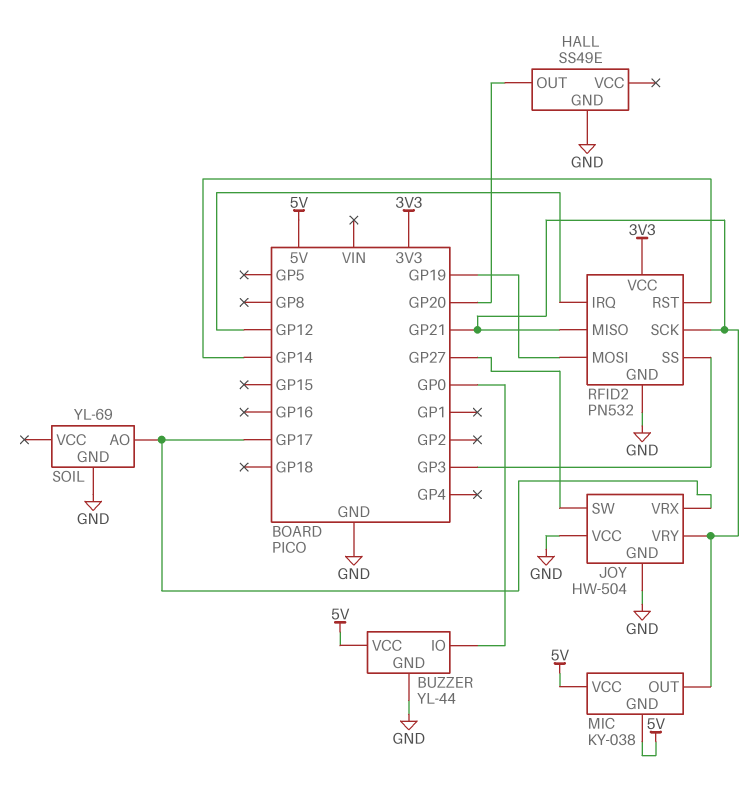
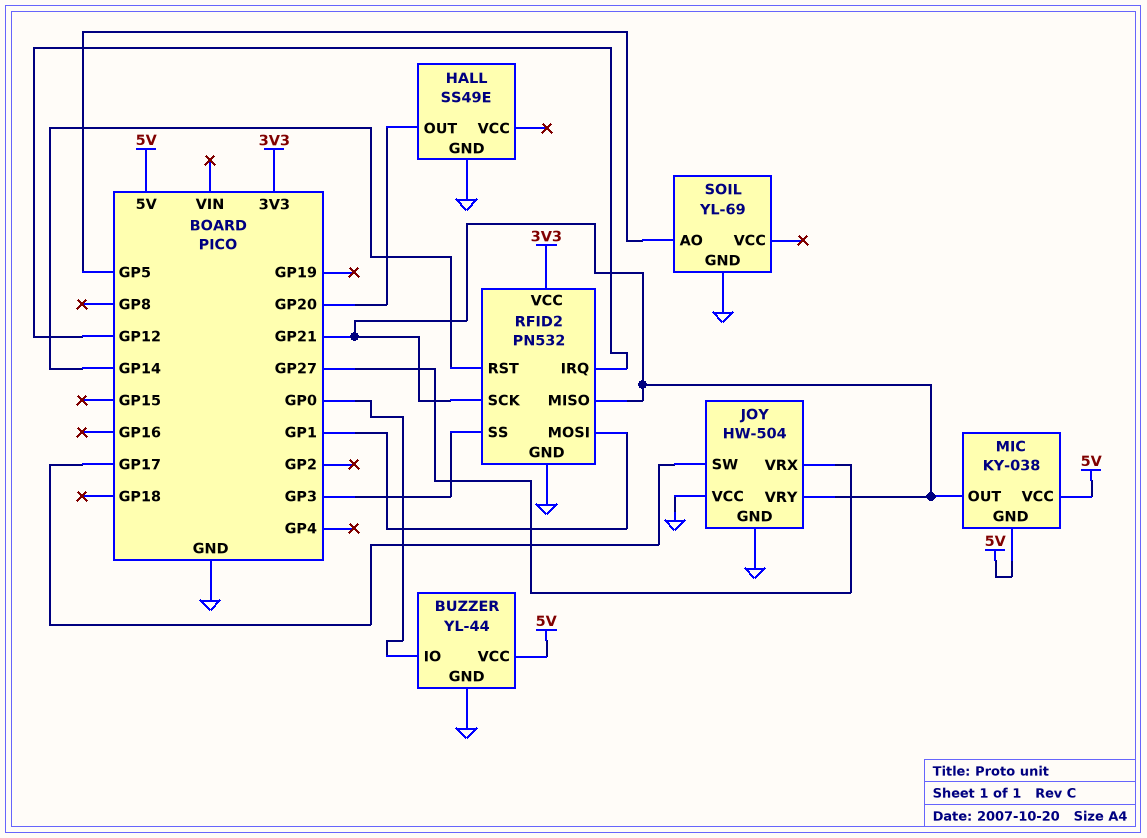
JOY pin SW: GP27 -> GP17
JOY pin VRX: GP17 -> GP27
RFID2 pin MOSI: GP19 -> GP1
SOIL pin AO: GP17 -> GP5

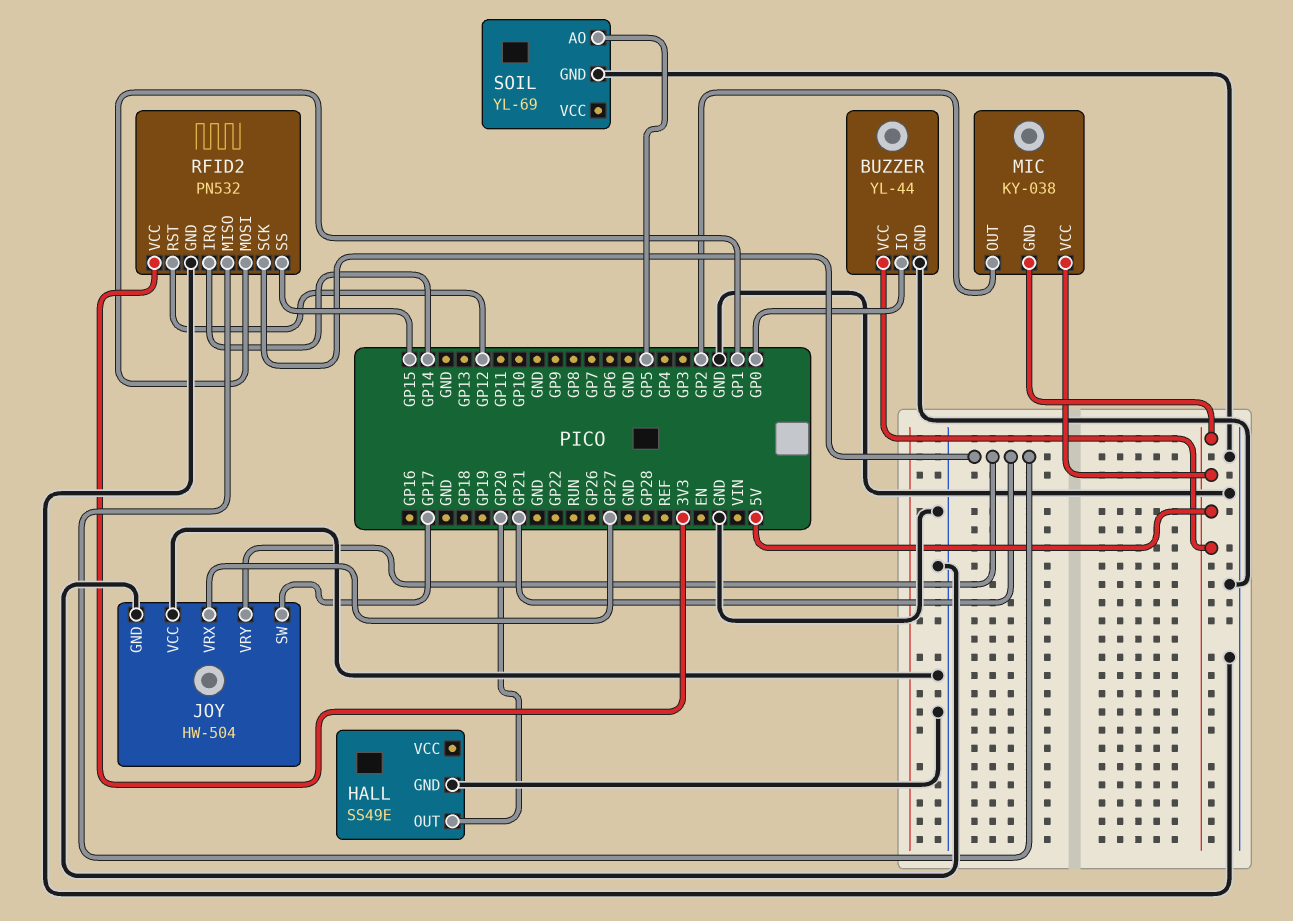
MIC pin OUT: GP21 -> GP2
RFID2 pin IRQ: GP12 -> GP14
RFID2 pin RST: GP14 -> GP12
RFID2 pin SS: GP3 -> GP15

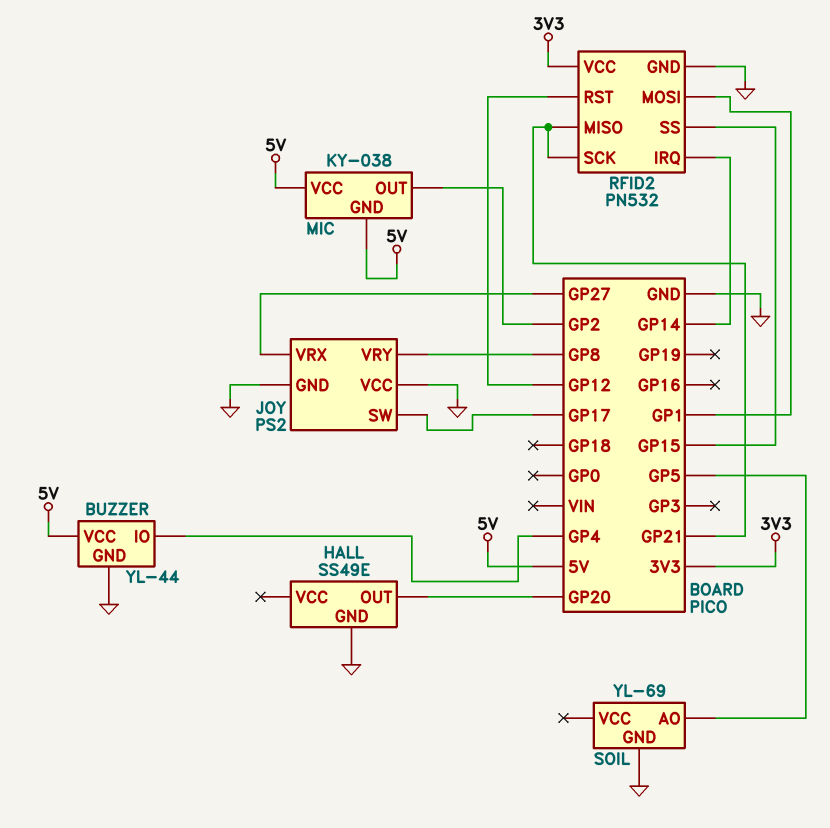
BUZZER pin IO: GP0 -> GP4
JOY: HW-504 -> PS2
JOY pin VRY: GP21 -> GP8

